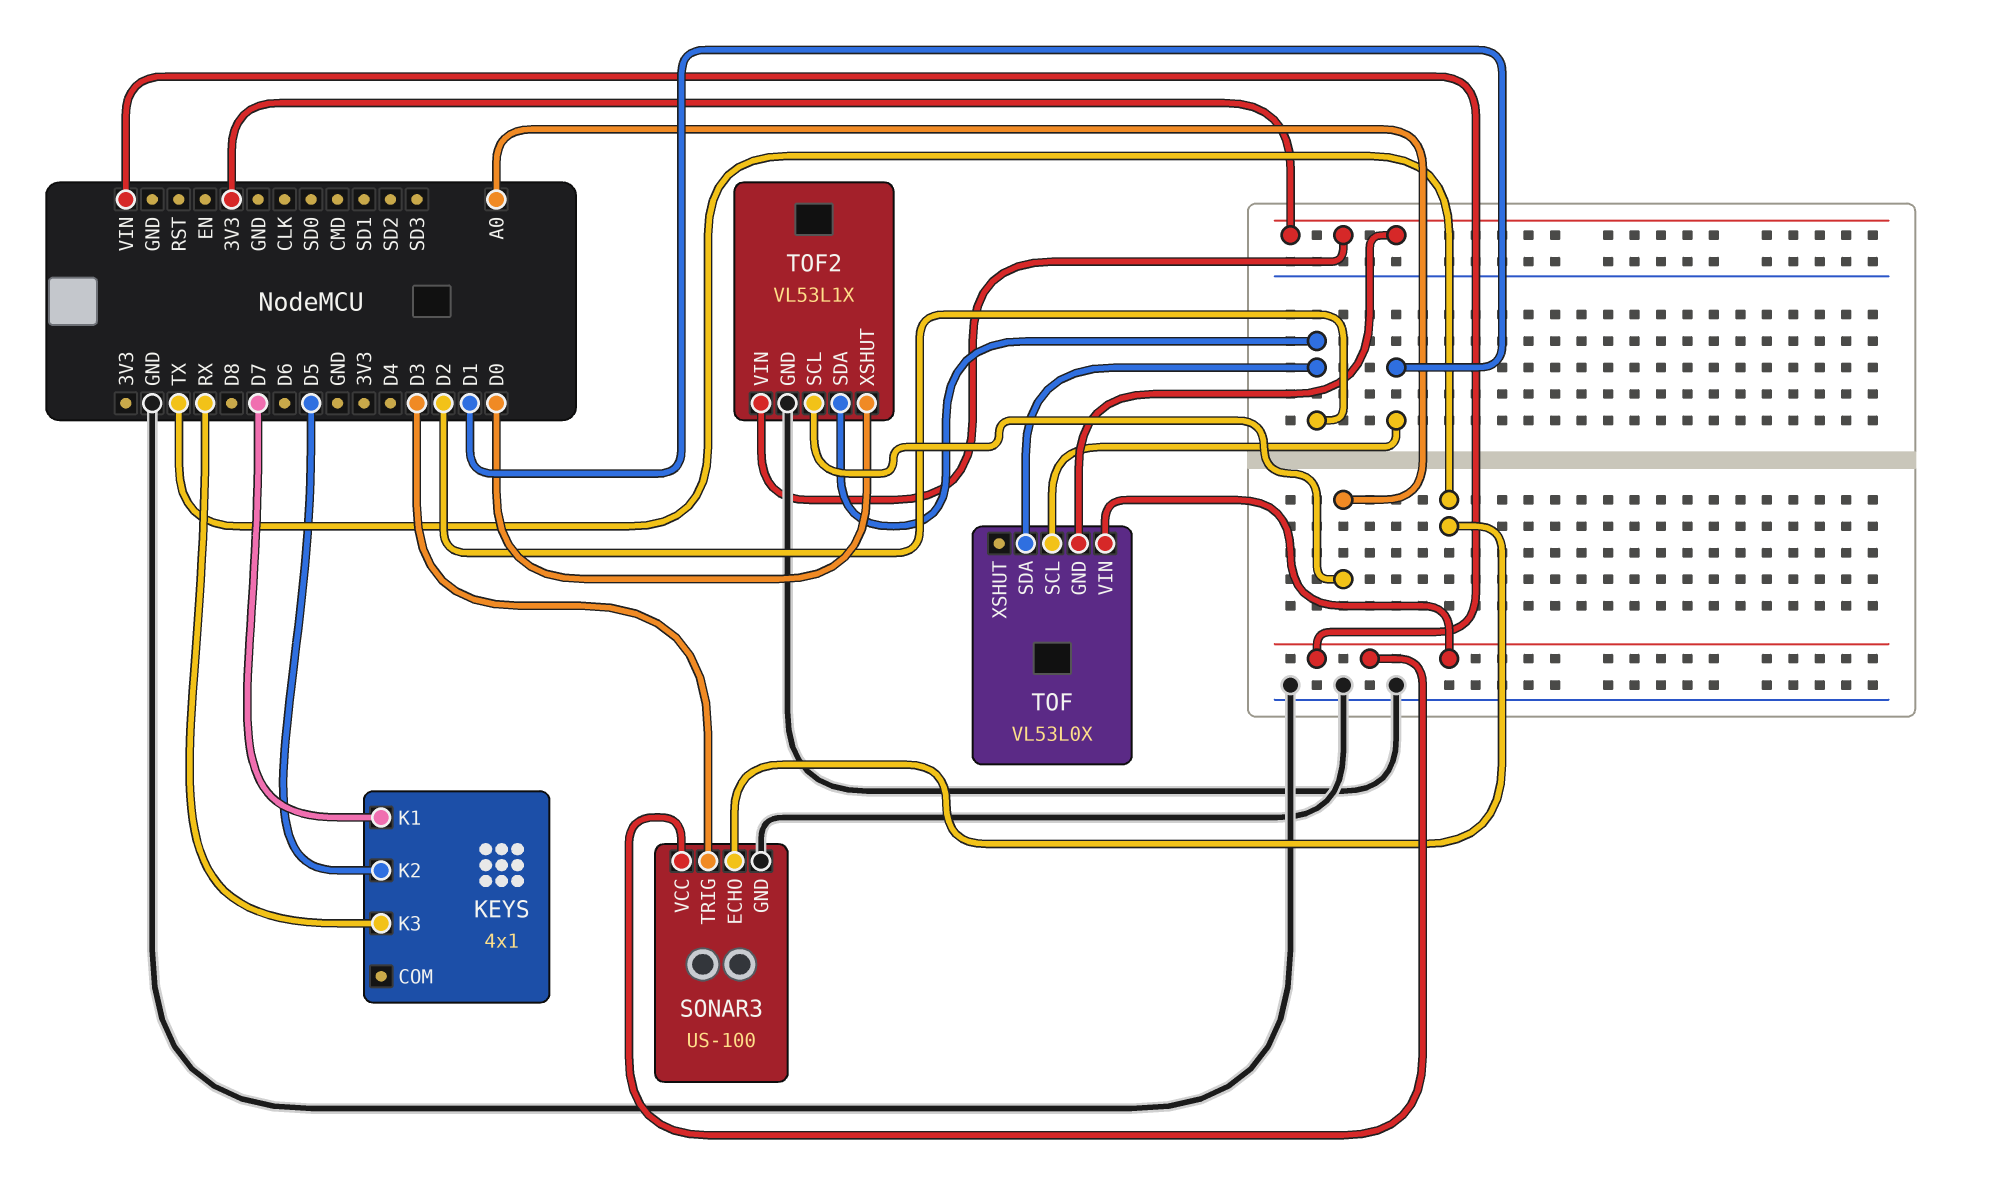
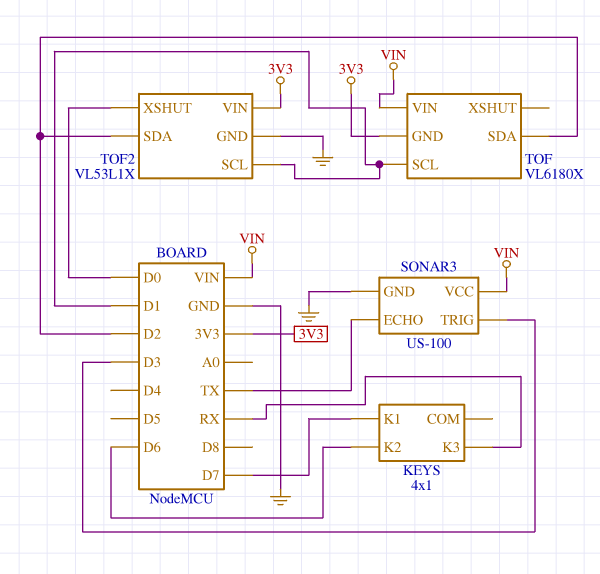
KEYS pin K2: D5 -> D6
TOF: VL53L0X -> VL6180X
TOF2 pin SCL: A0 -> D1

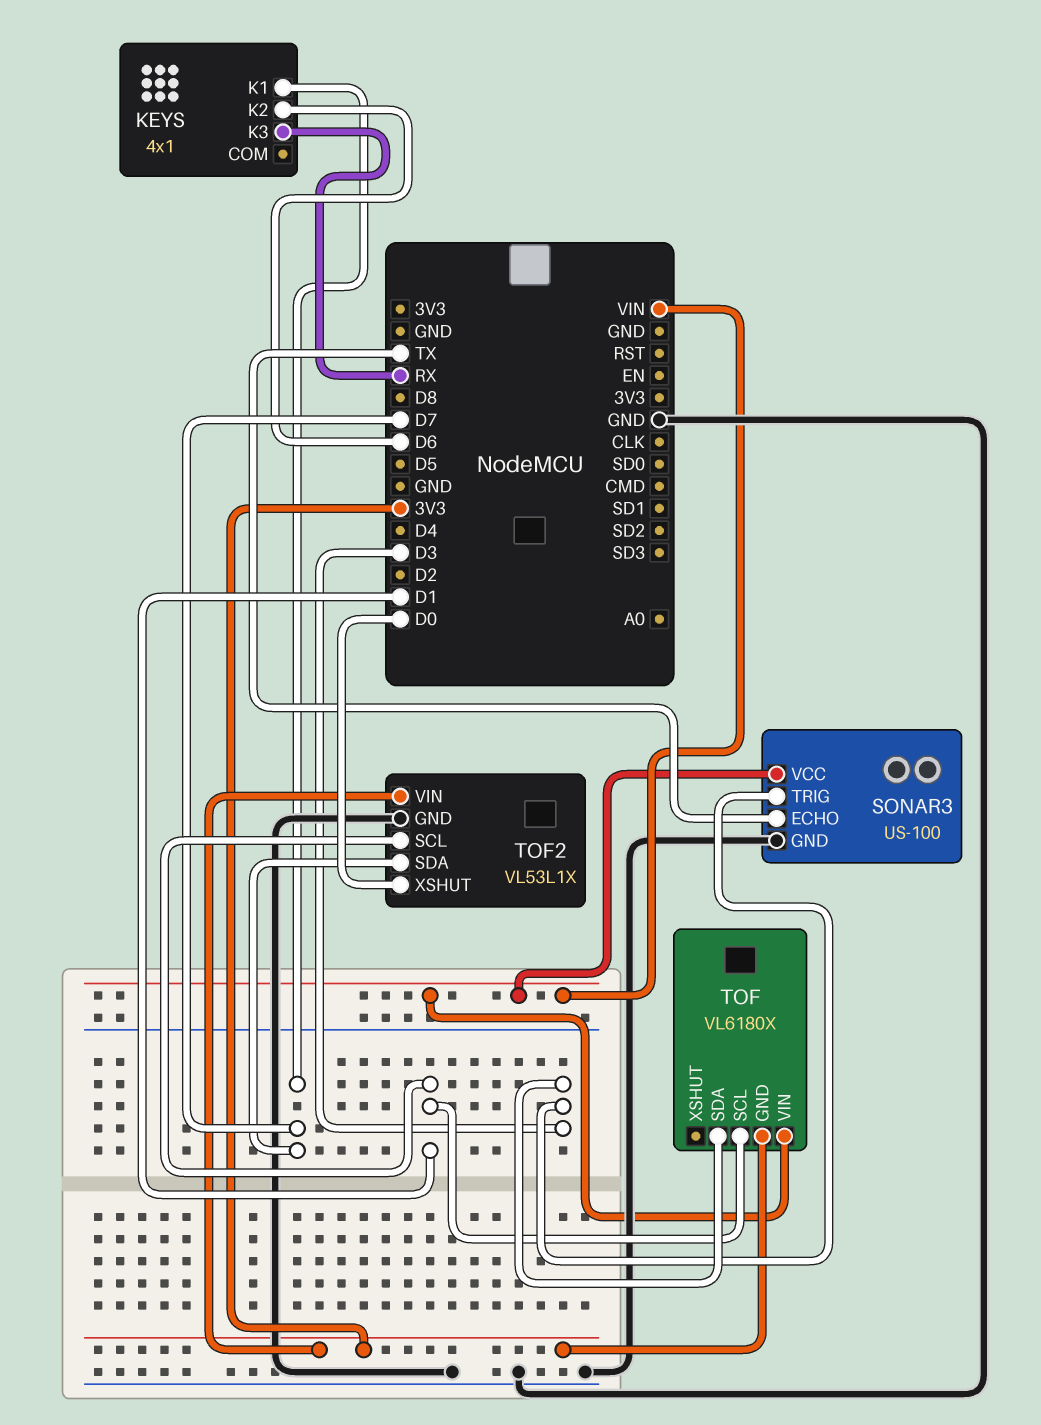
TOF pin SDA: D2 -> D3
TOF2 pin SDA: D2 -> D7

